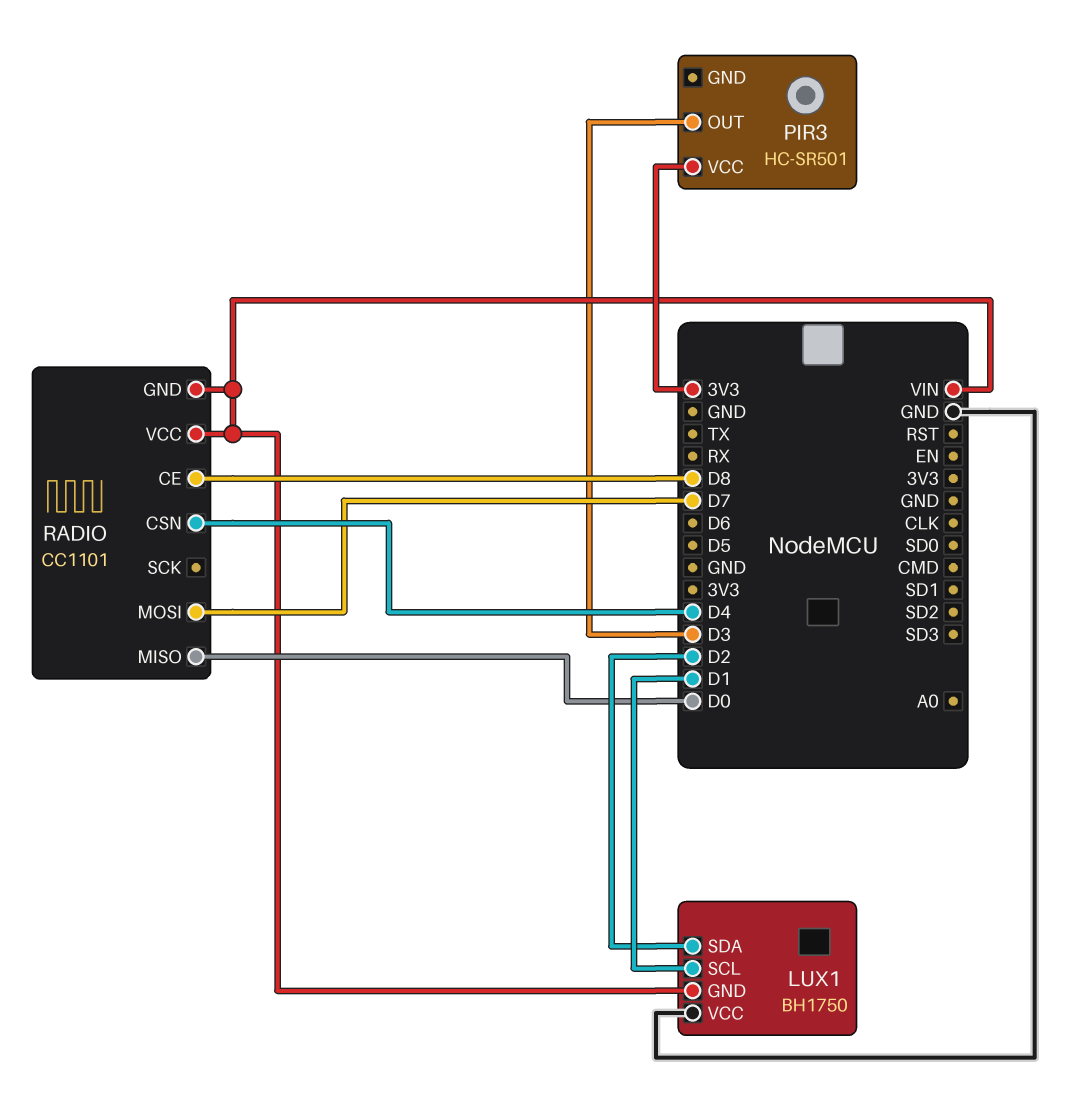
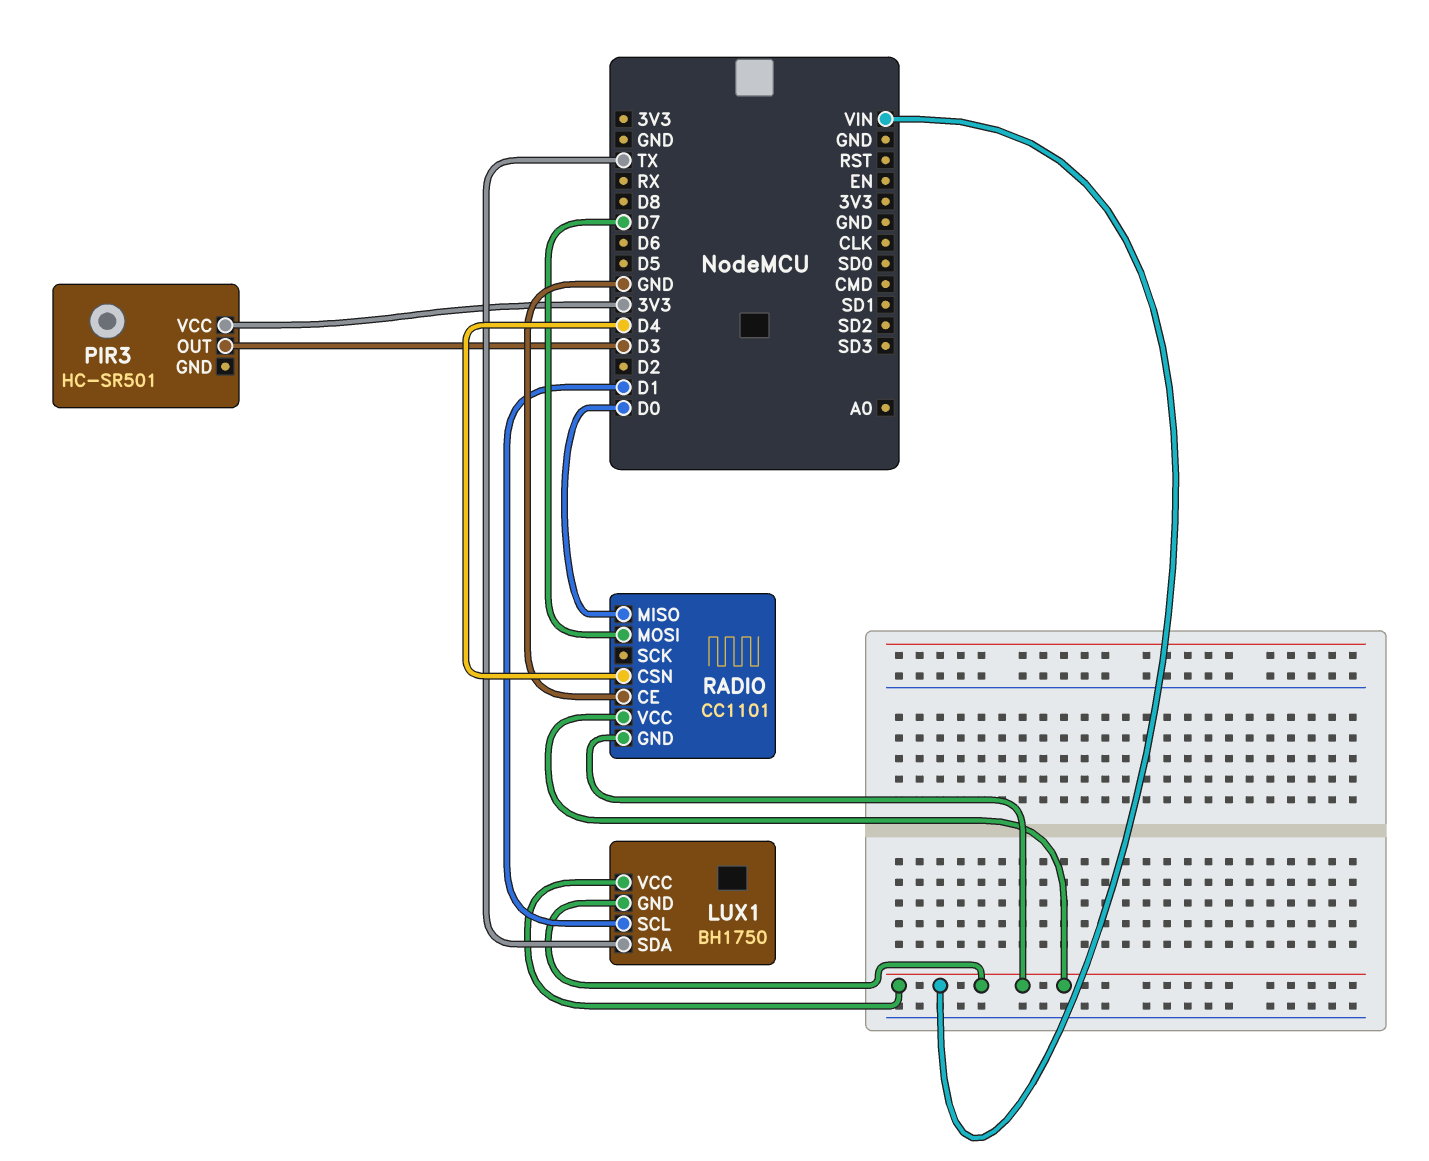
LUX1 pin SDA: D2 -> TX
LUX1 pin VCC: GND -> VIN
RADIO pin CE: D8 -> GND

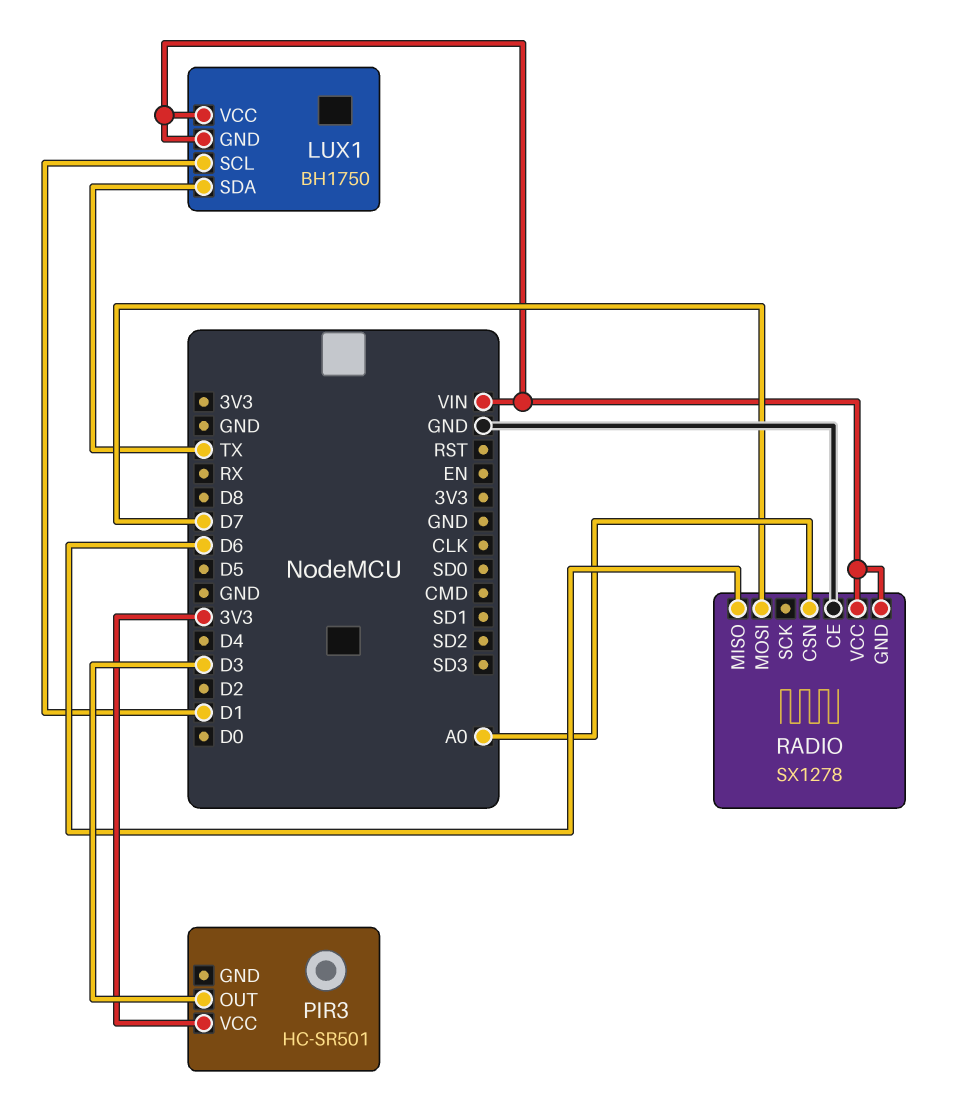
RADIO: CC1101 -> SX1278
RADIO pin CSN: D4 -> A0
RADIO pin MISO: D0 -> D6

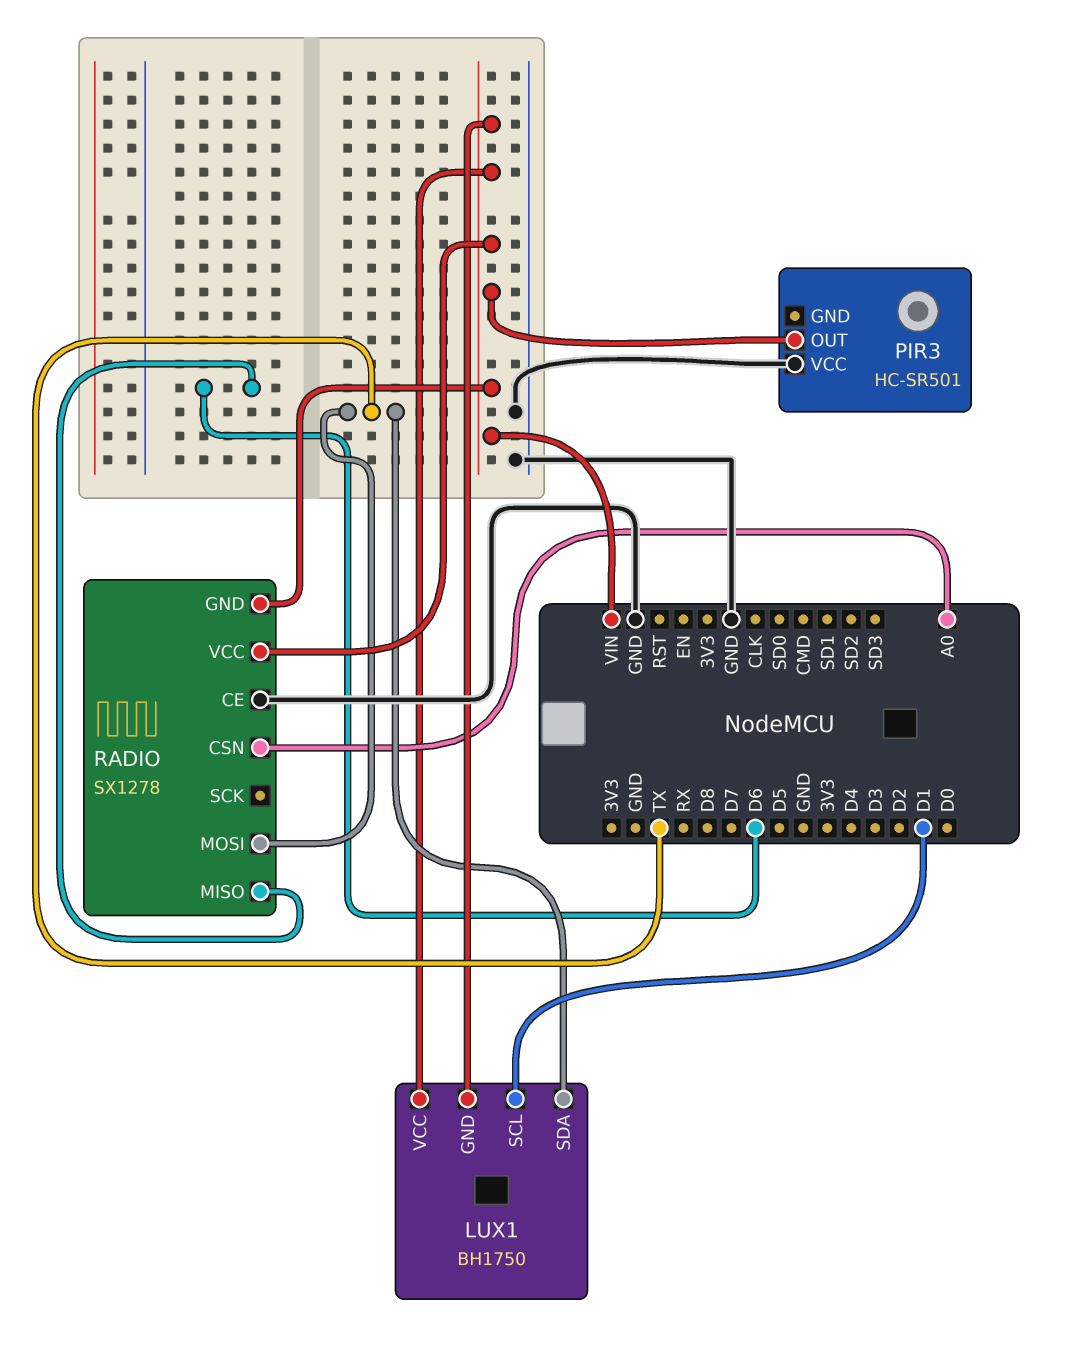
PIR3 pin OUT: D3 -> VIN
PIR3 pin VCC: 3V3 -> GND
RADIO pin MOSI: D7 -> TX

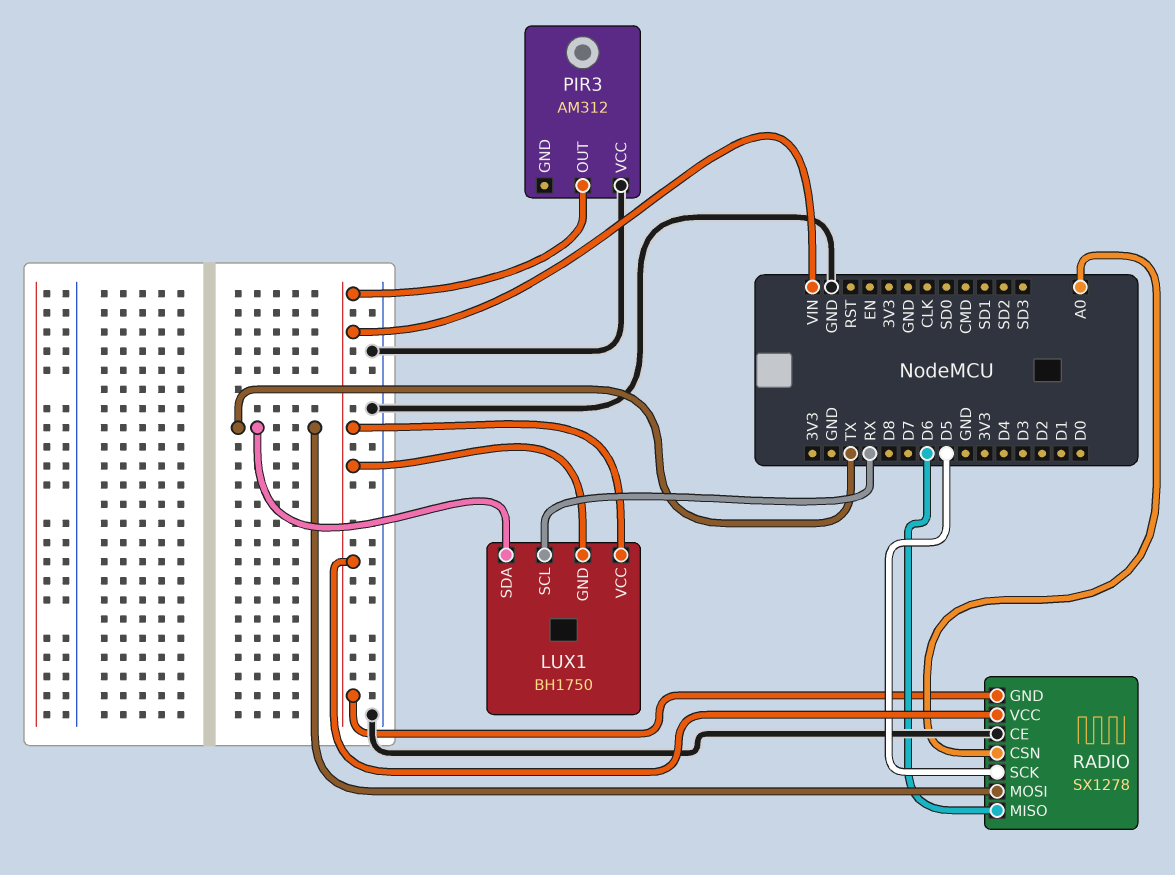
LUX1 pin SCL: D1 -> RX
PIR3: HC-SR501 -> AM312
RADIO pin SCK: none -> D5

